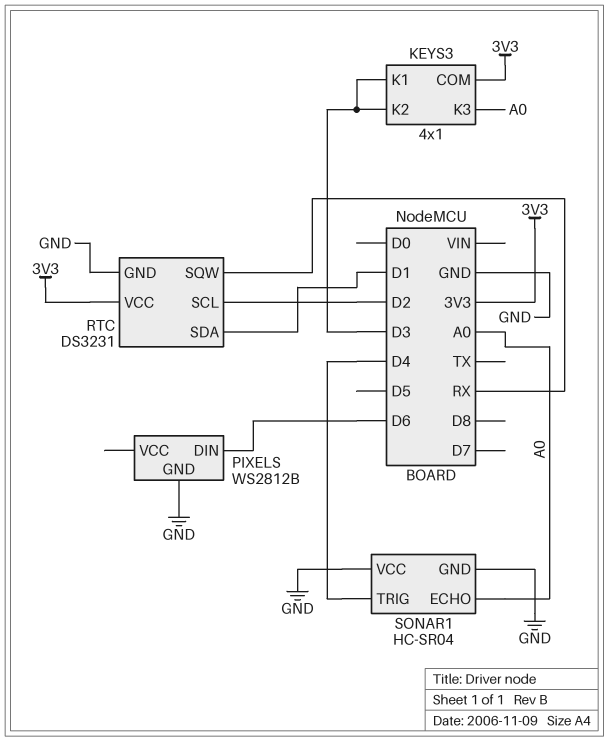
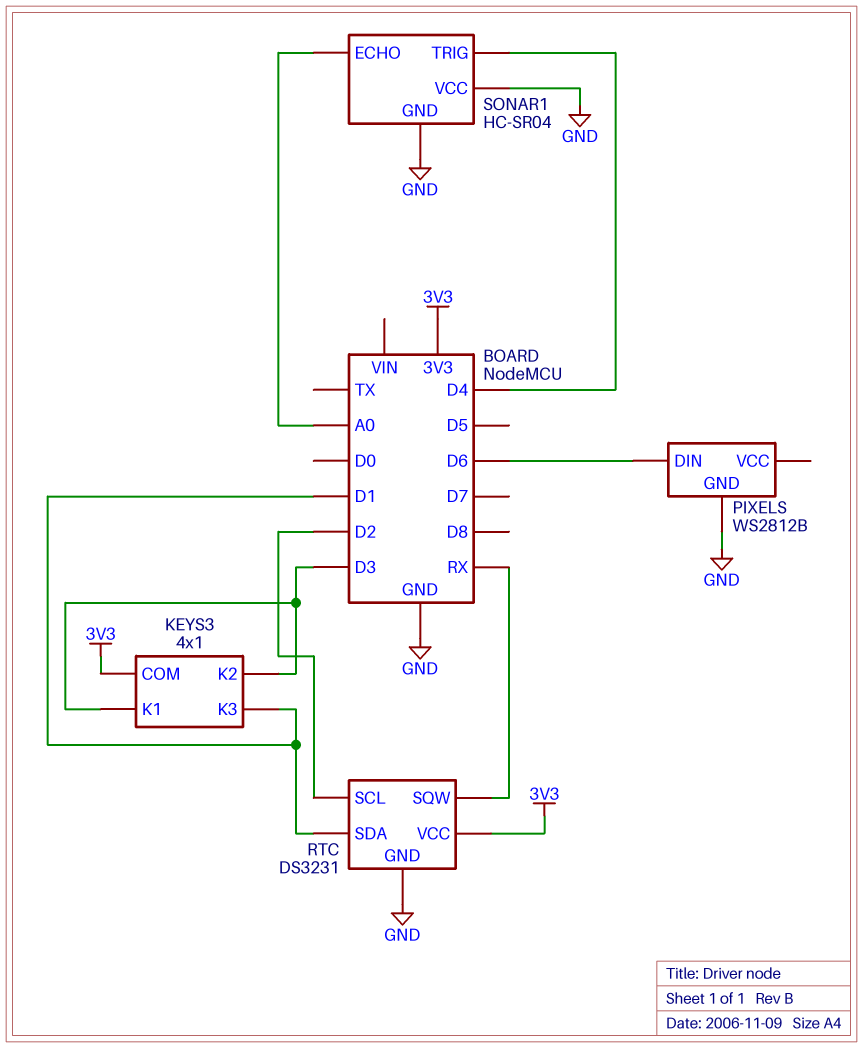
KEYS3 pin K3: A0 -> D1

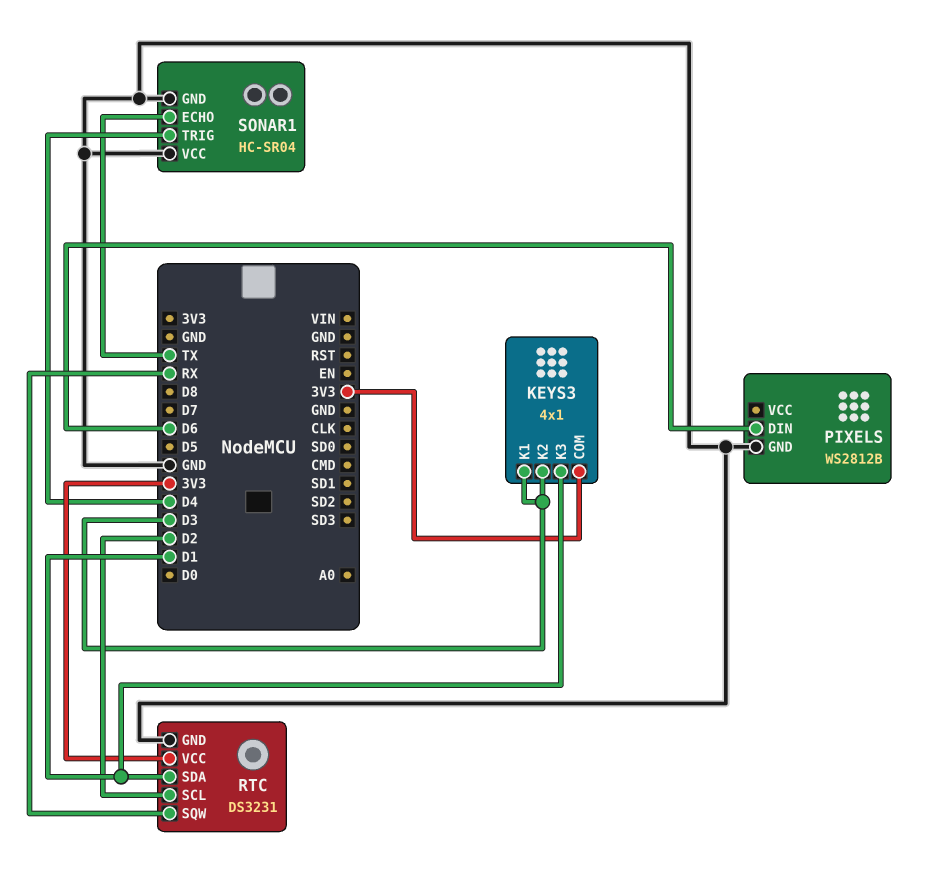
SONAR1 pin ECHO: A0 -> TX

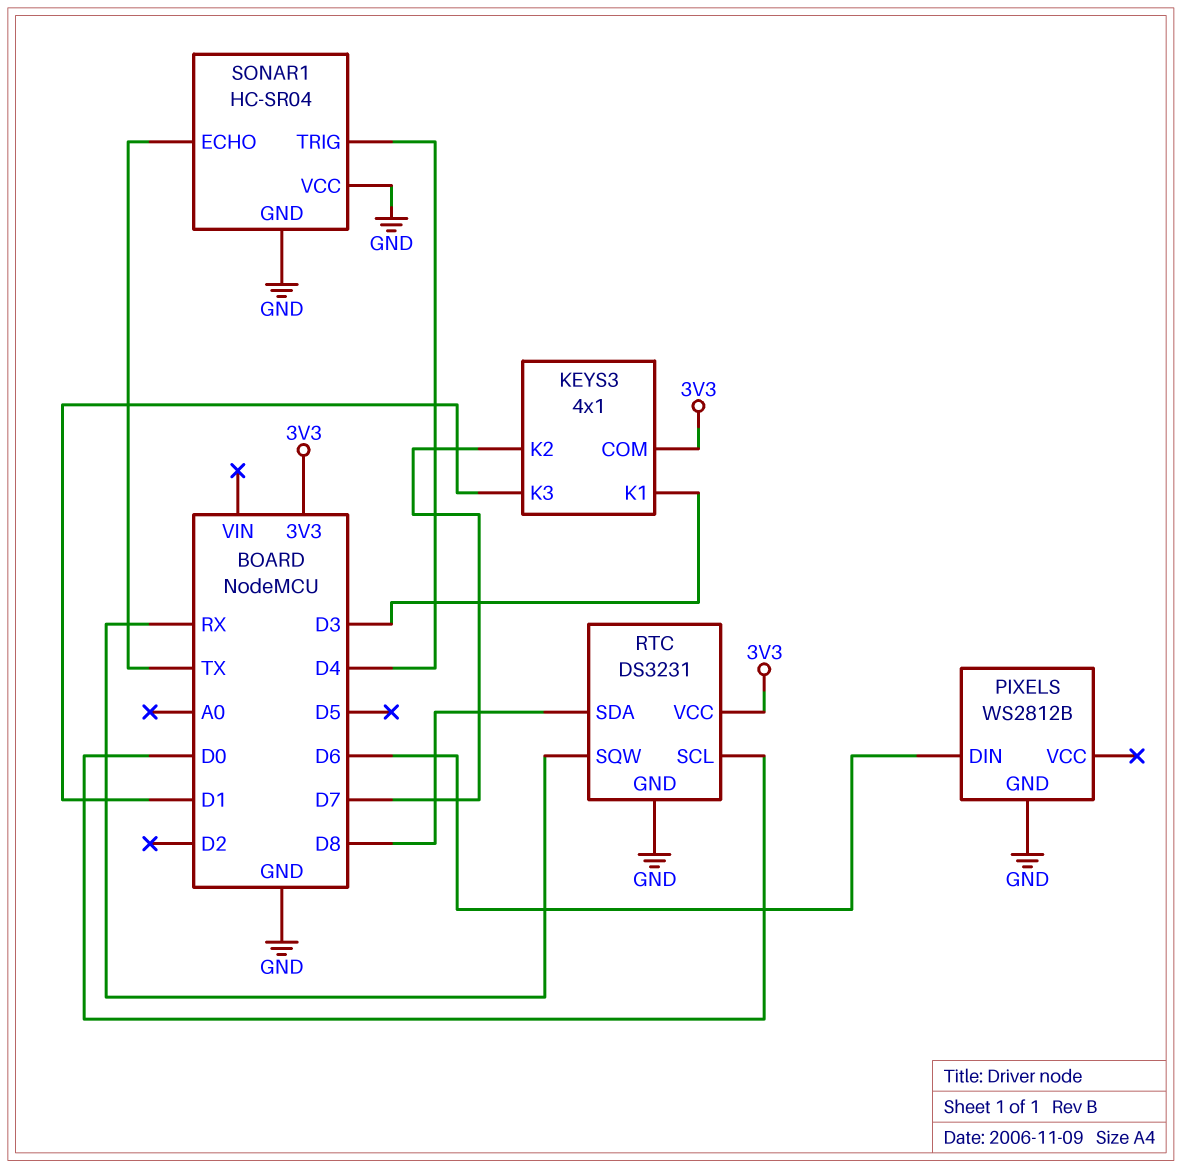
KEYS3 pin K2: D3 -> D7
RTC pin SCL: D2 -> D0
RTC pin SDA: D1 -> D8

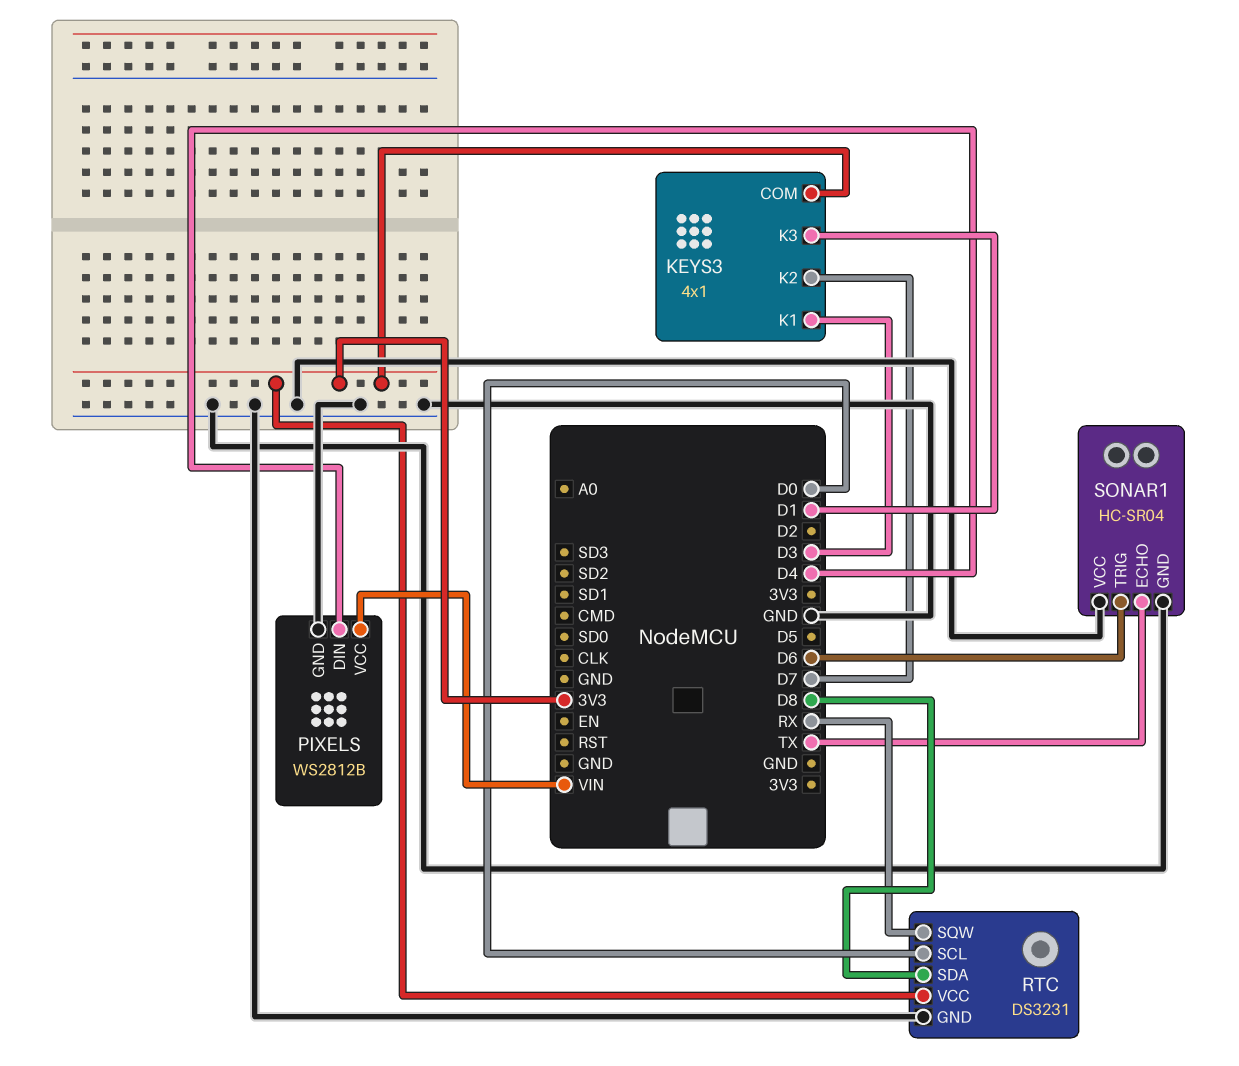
PIXELS pin DIN: D6 -> D4
PIXELS pin VCC: none -> VIN
SONAR1 pin TRIG: D4 -> D6

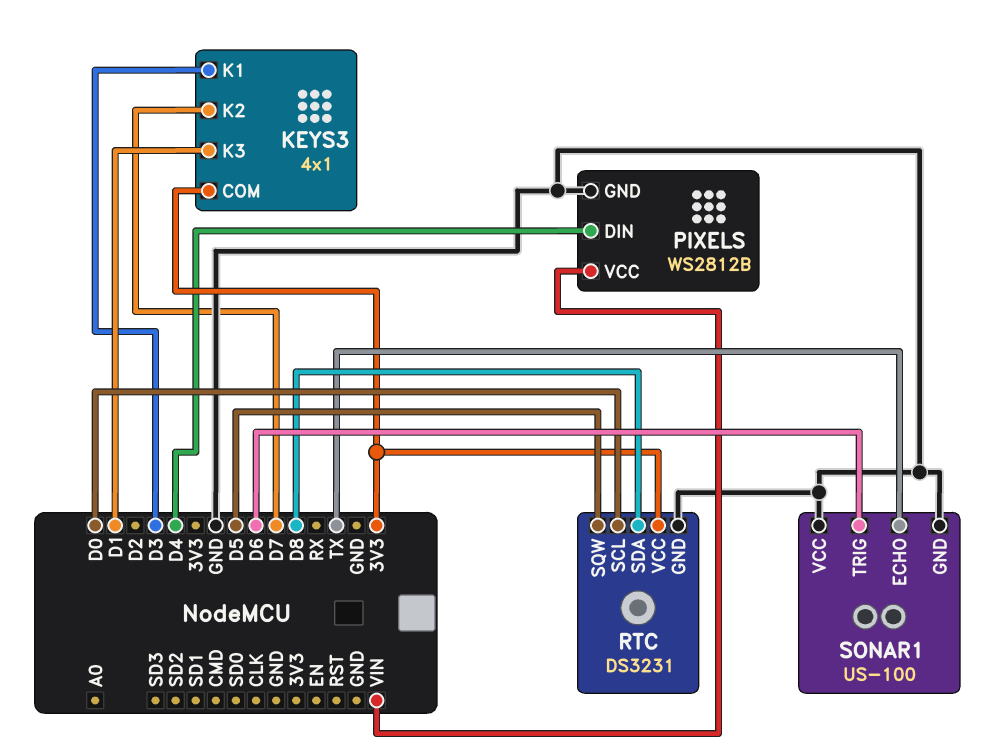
RTC pin SQW: RX -> D5
SONAR1: HC-SR04 -> US-100

